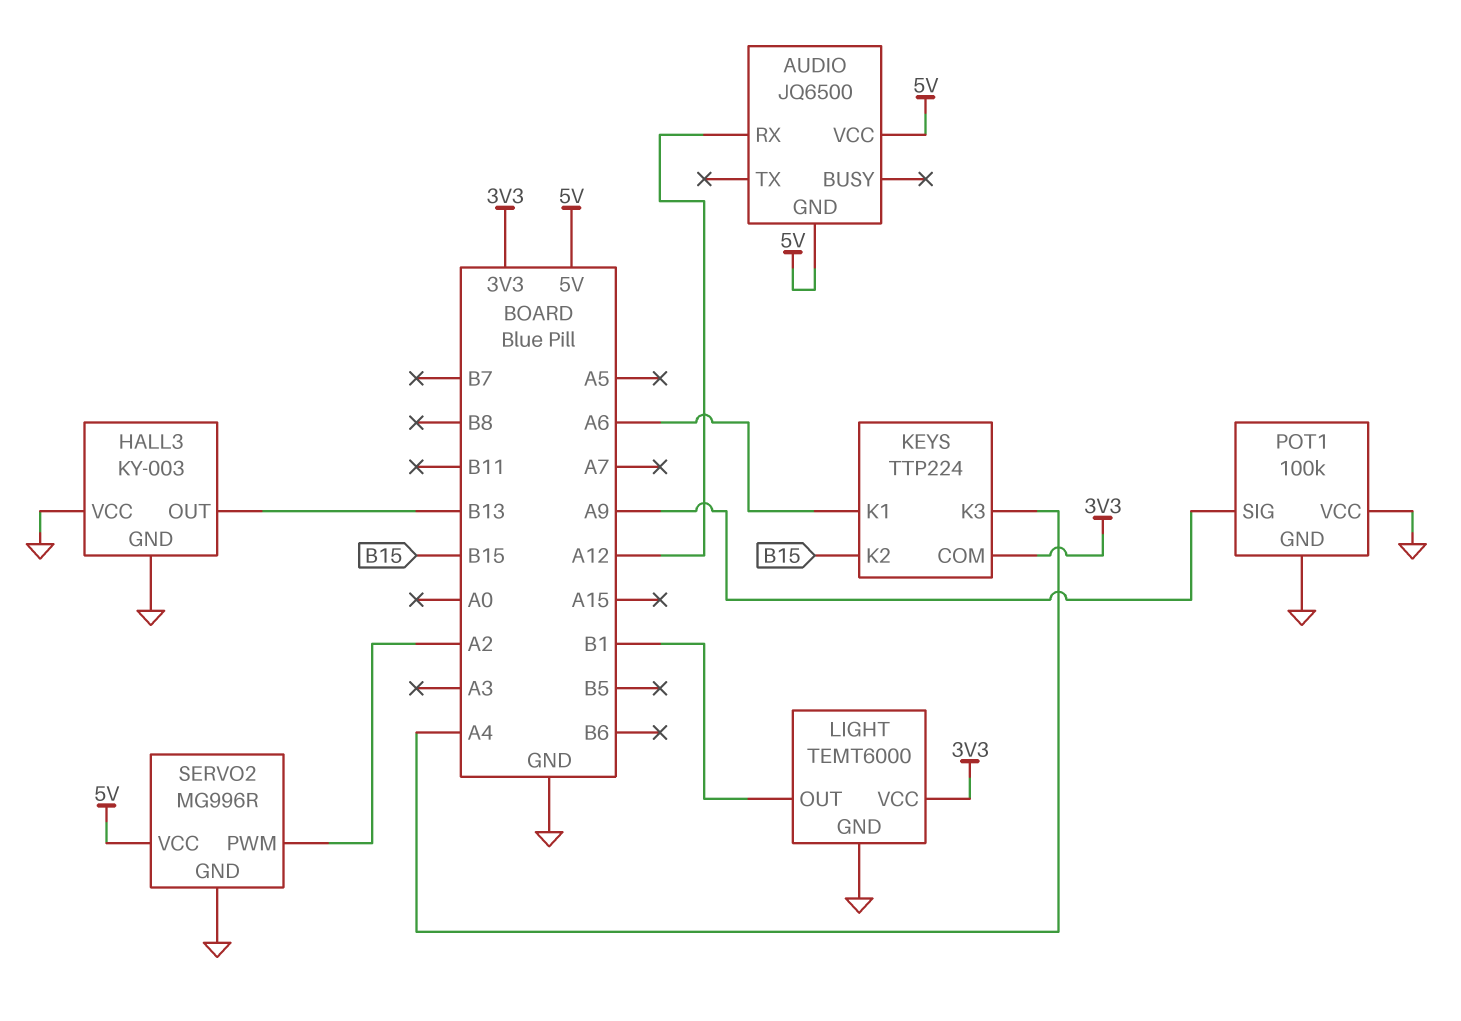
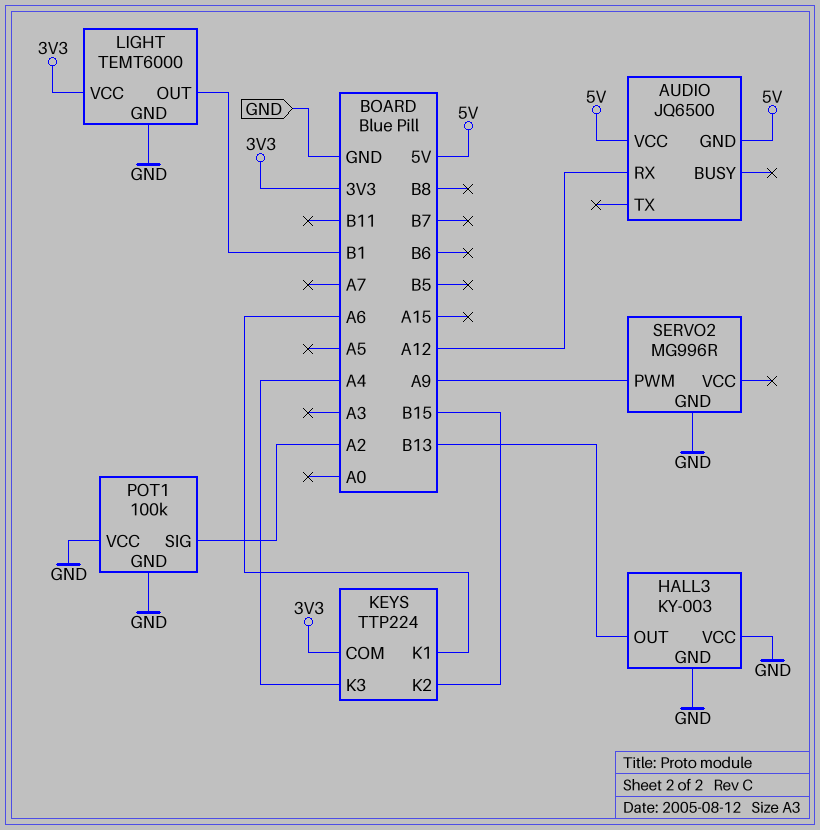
POT1 pin SIG: A9 -> A2
SERVO2 pin PWM: A2 -> A9
SERVO2 pin VCC: 5V -> none

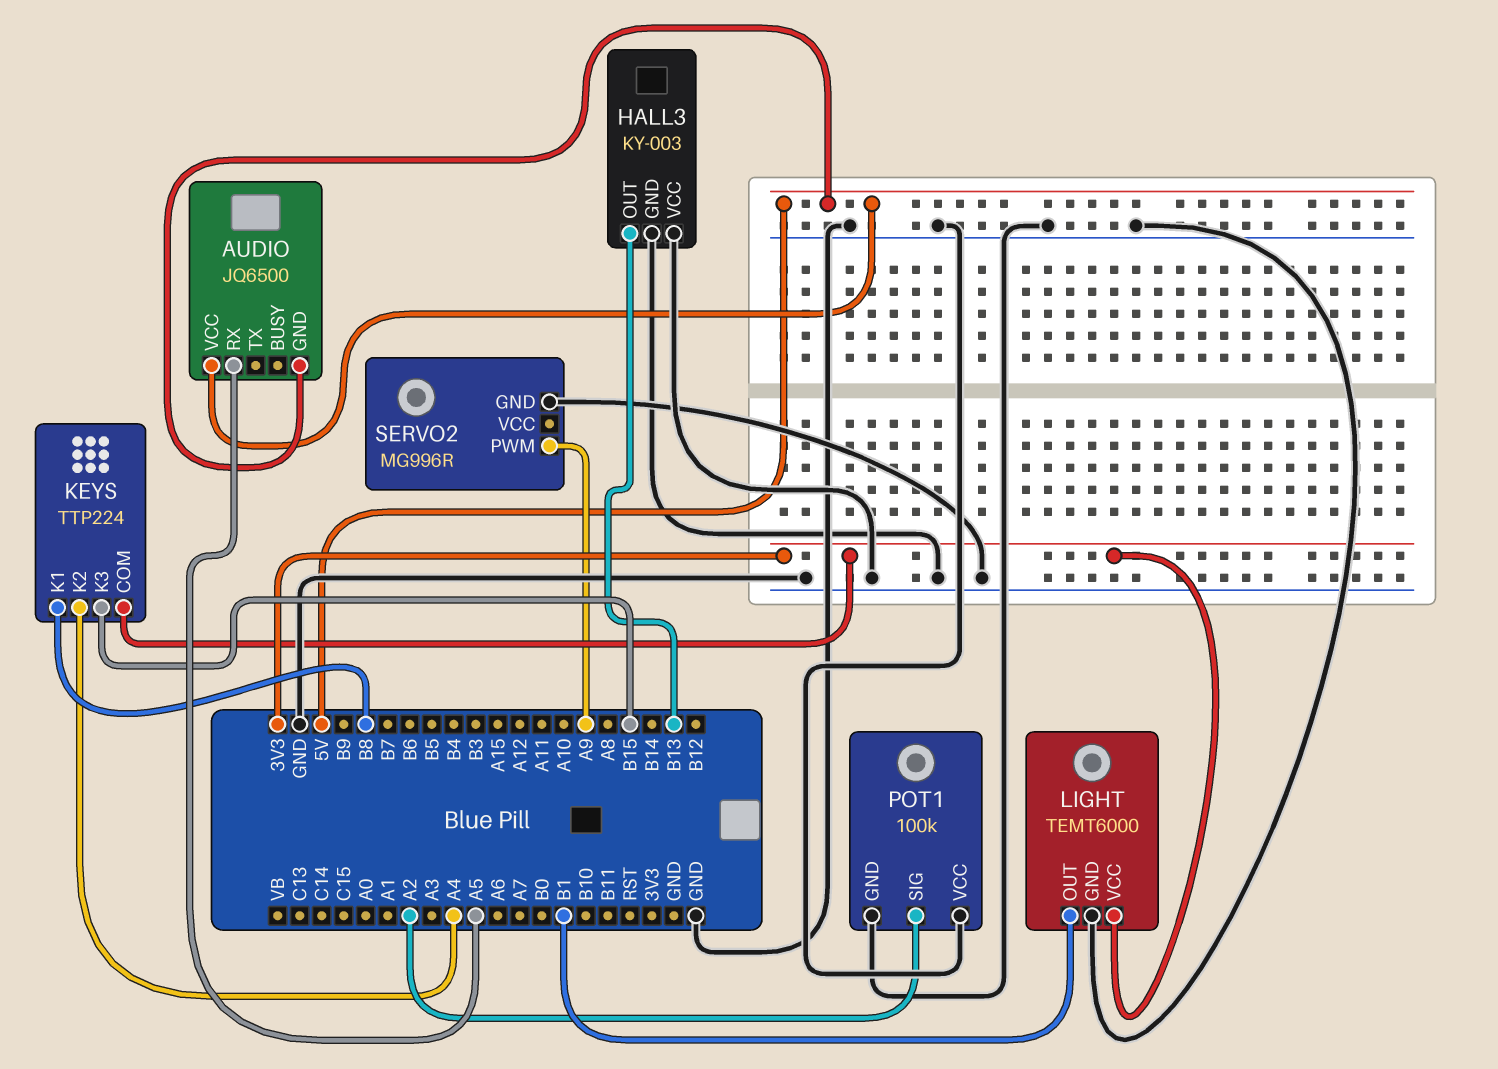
AUDIO pin RX: A12 -> A5
KEYS pin K1: A6 -> B8
KEYS pin K2: B15 -> A4
KEYS pin K3: A4 -> B15

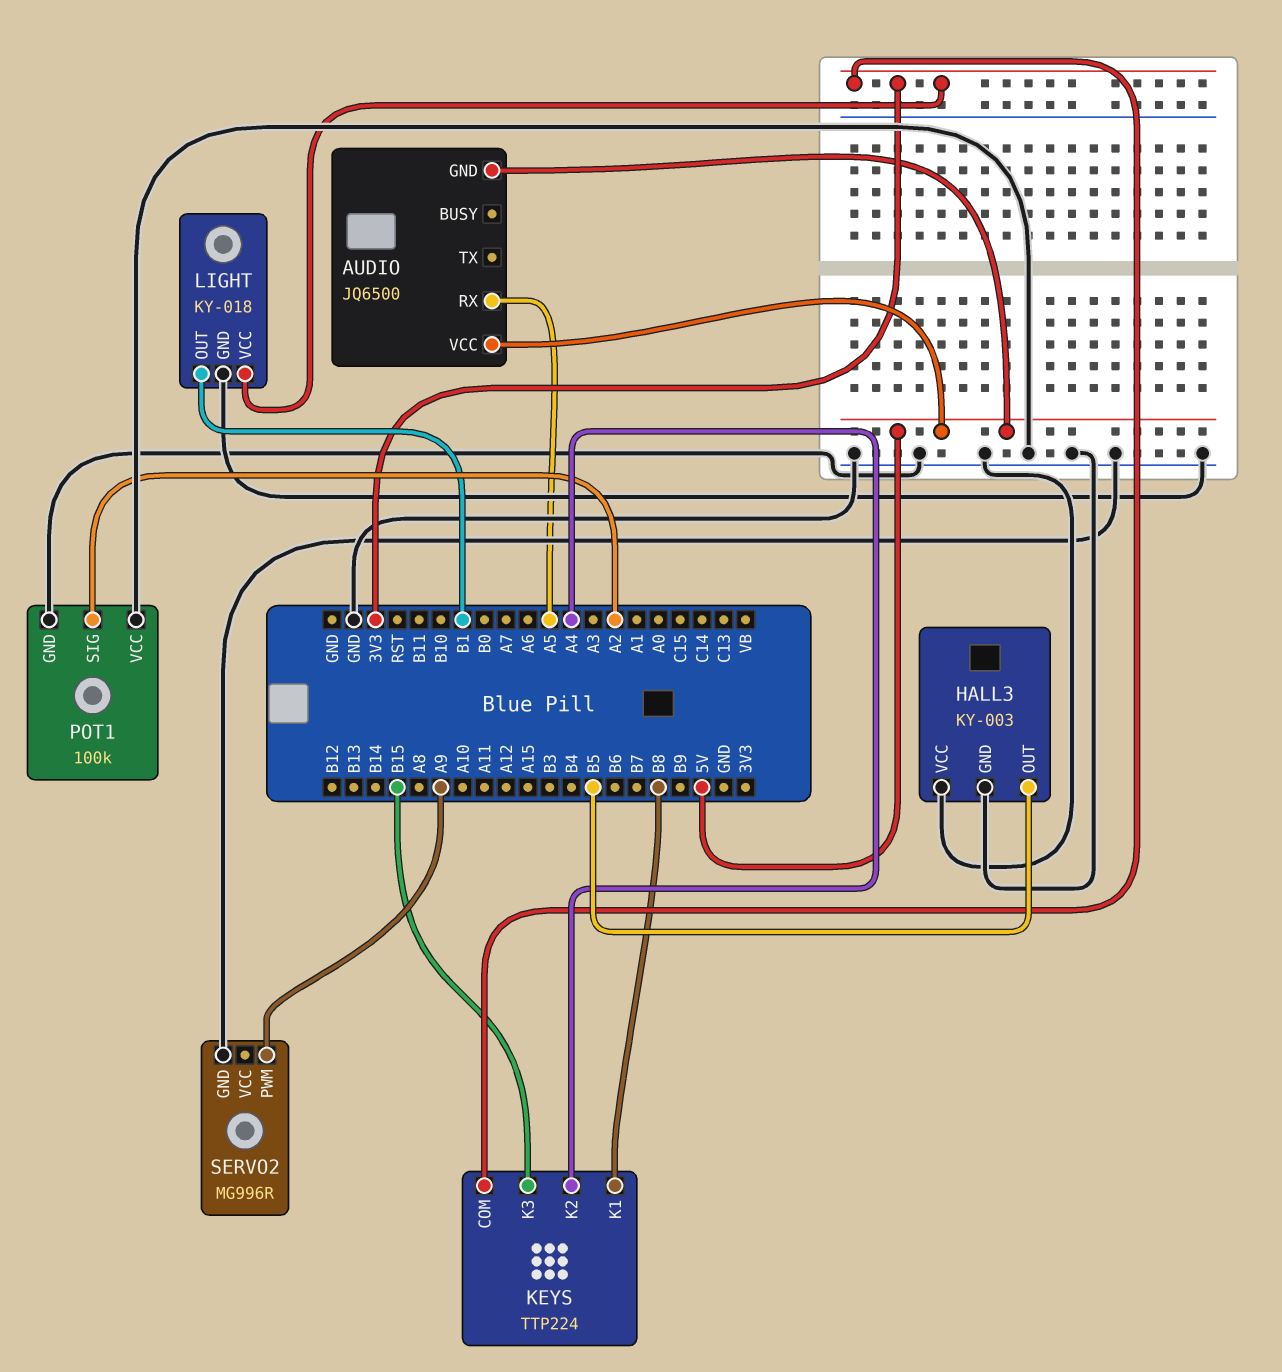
HALL3 pin OUT: B13 -> B5
LIGHT: TEMT6000 -> KY-018

